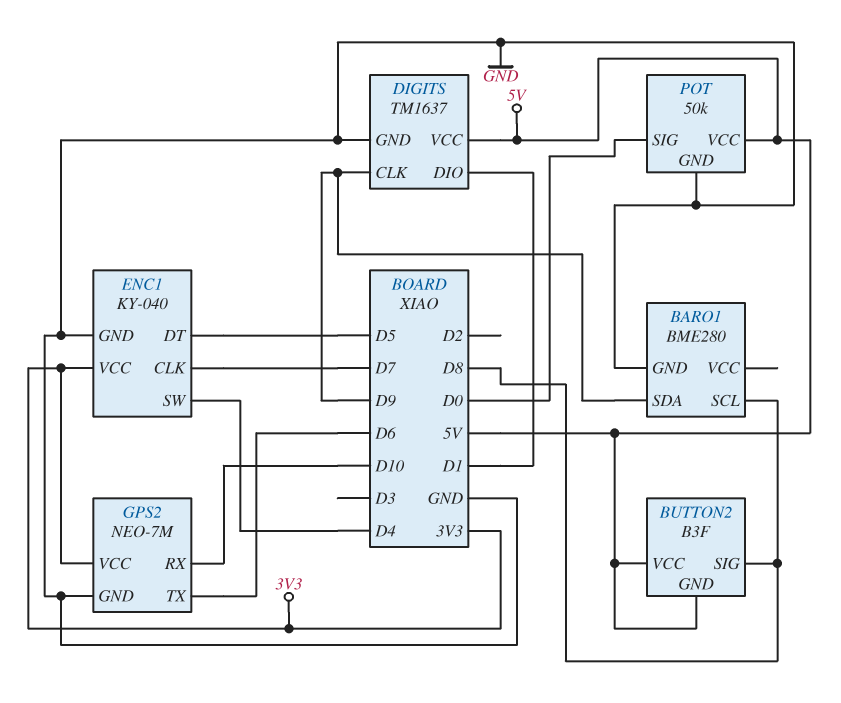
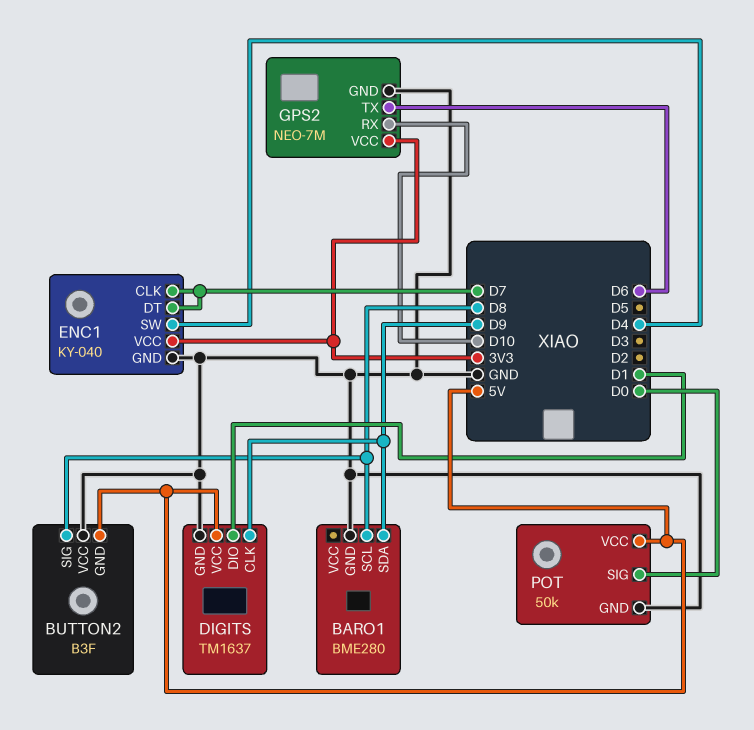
BUTTON2 pin VCC: 5V -> GND
ENC1 pin DT: D5 -> D7

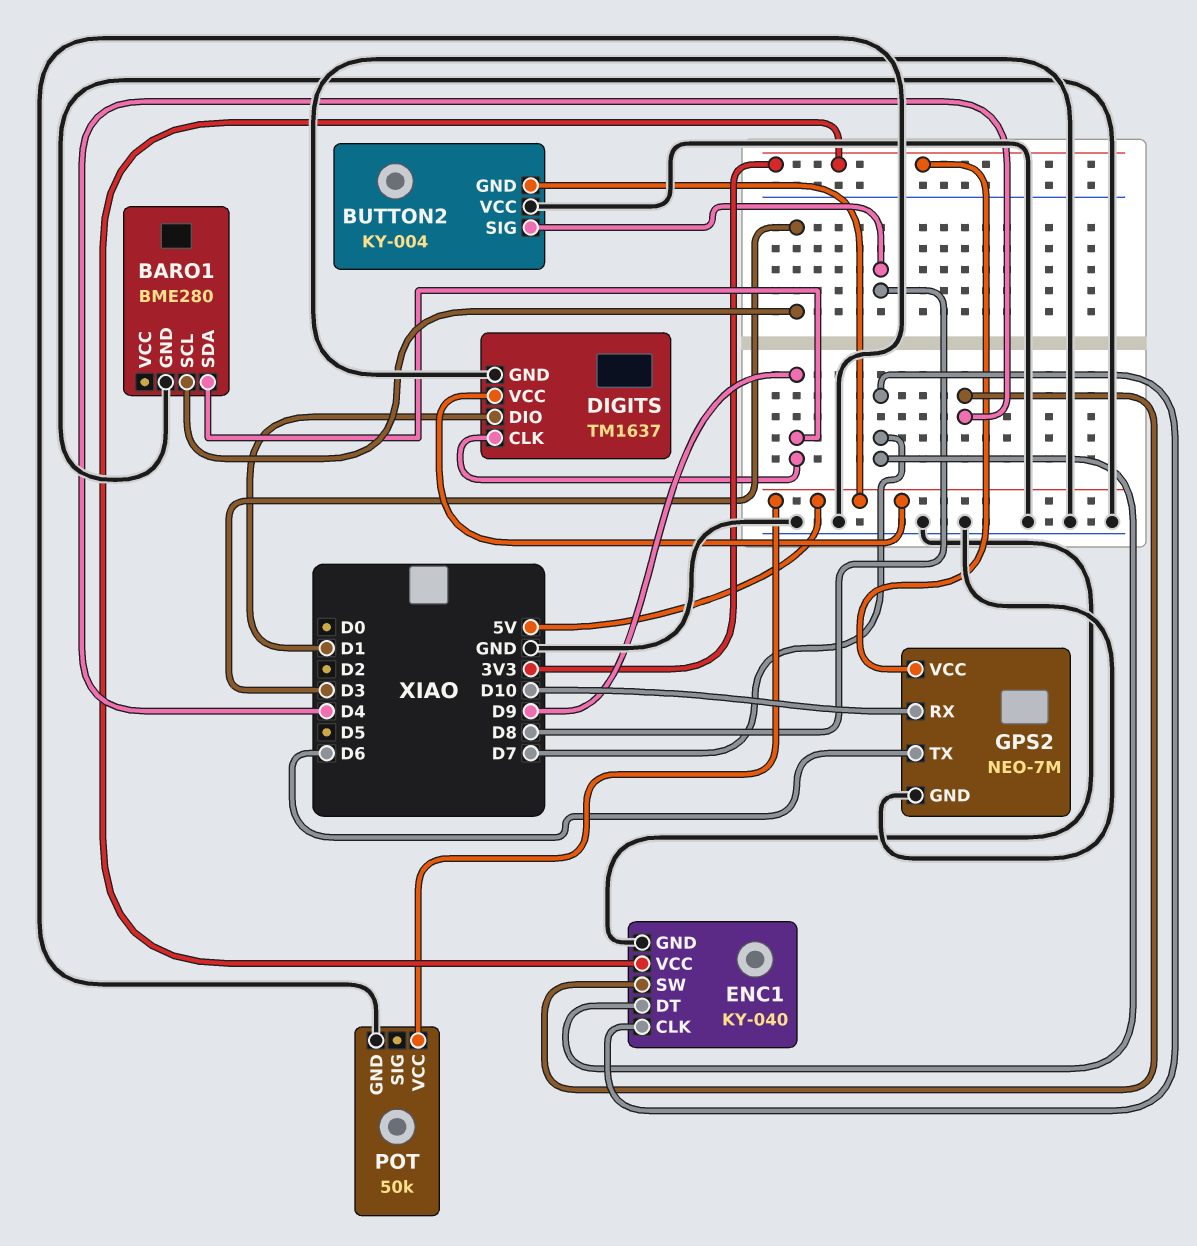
BARO1 pin SCL: D8 -> D3
BUTTON2: B3F -> KY-004
POT pin SIG: D0 -> none

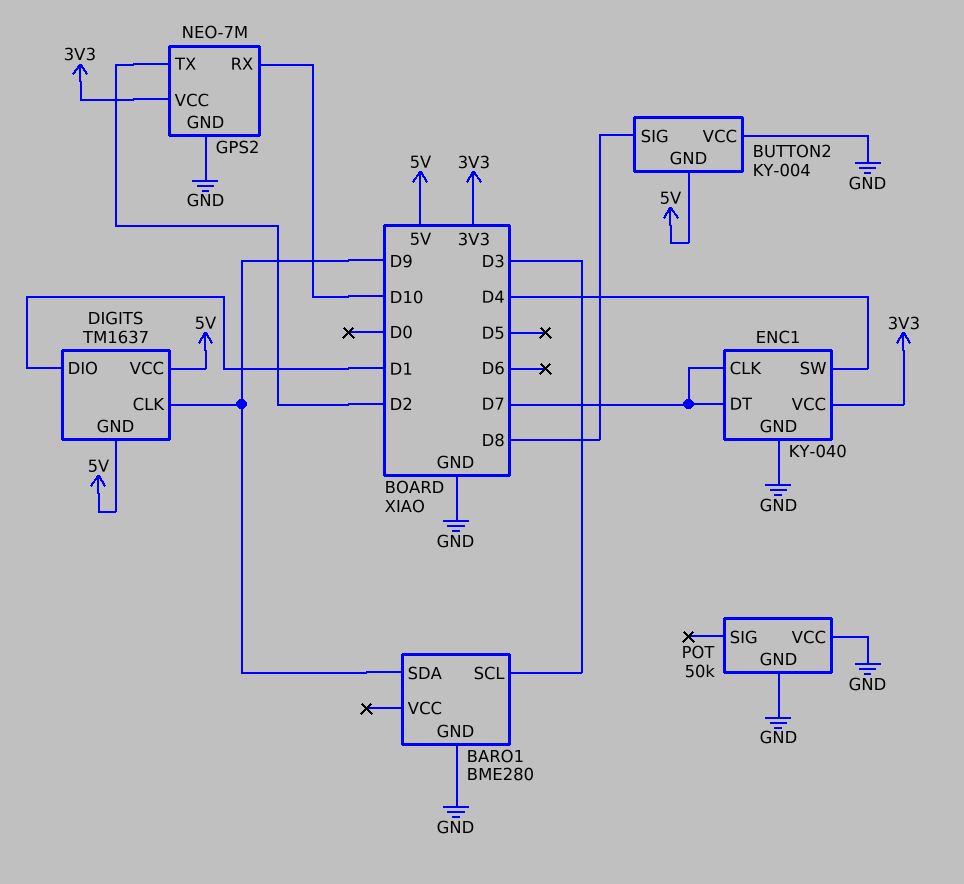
DIGITS pin GND: GND -> 5V
GPS2 pin TX: D6 -> D2
POT pin VCC: 5V -> GND

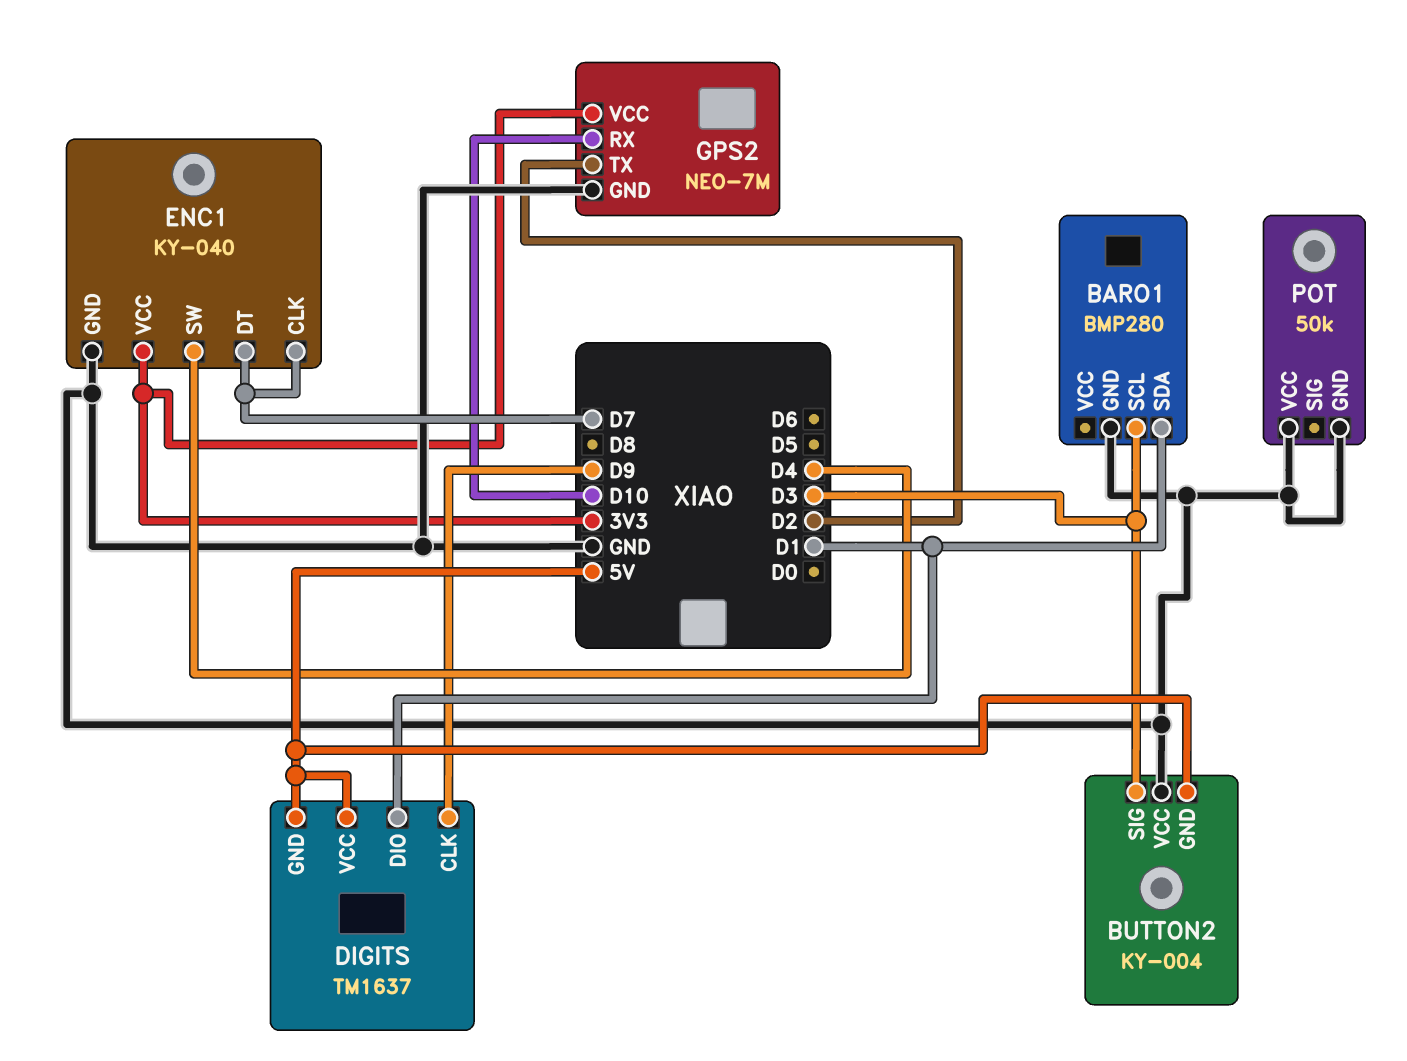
BARO1: BME280 -> BMP280
BARO1 pin SDA: D9 -> D1
BUTTON2 pin SIG: D8 -> D3

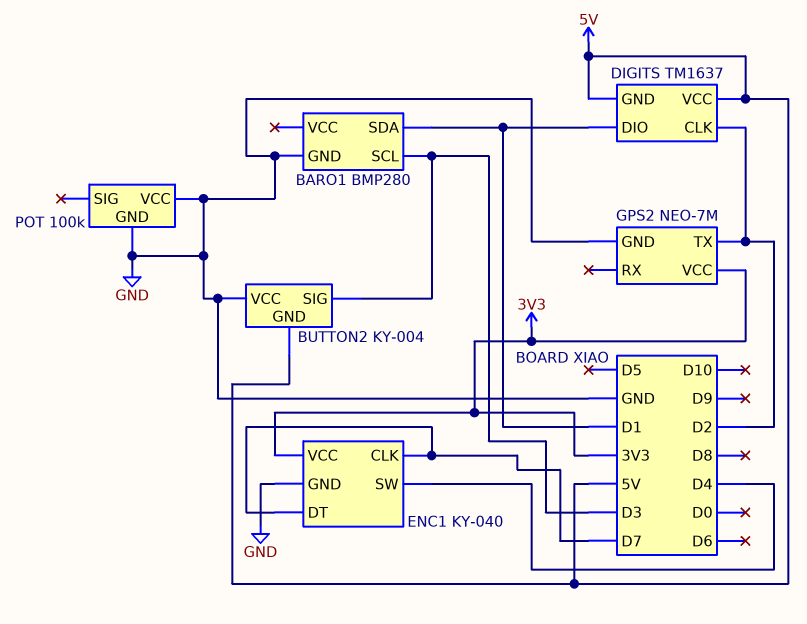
DIGITS pin CLK: D9 -> D2
GPS2 pin RX: D10 -> none
POT: 50k -> 100k

